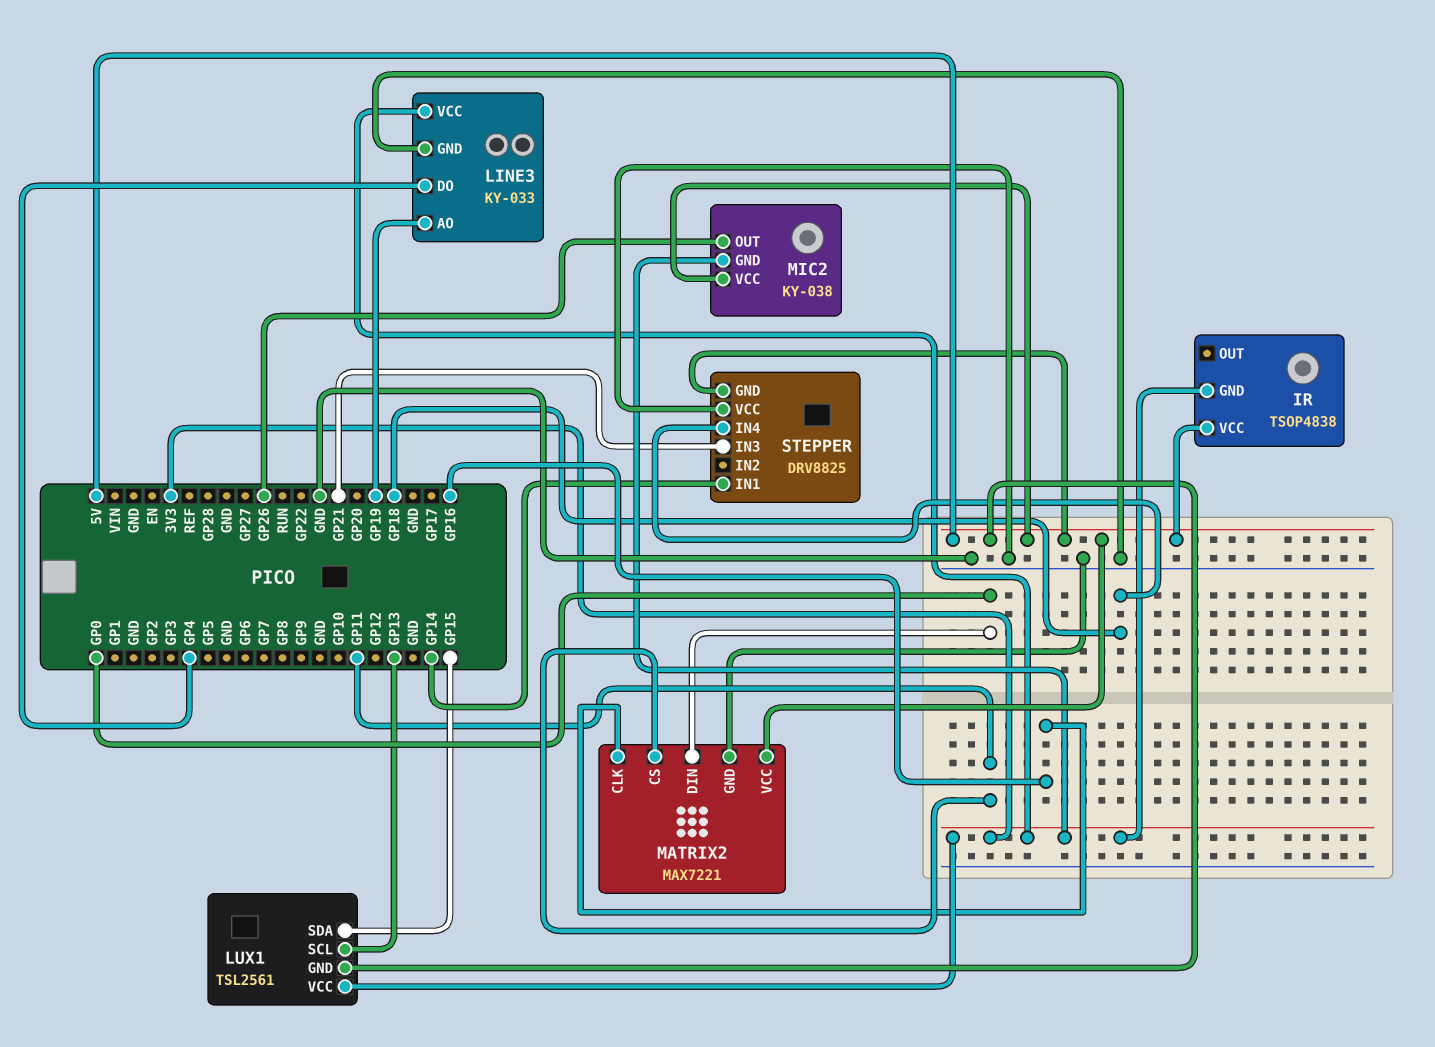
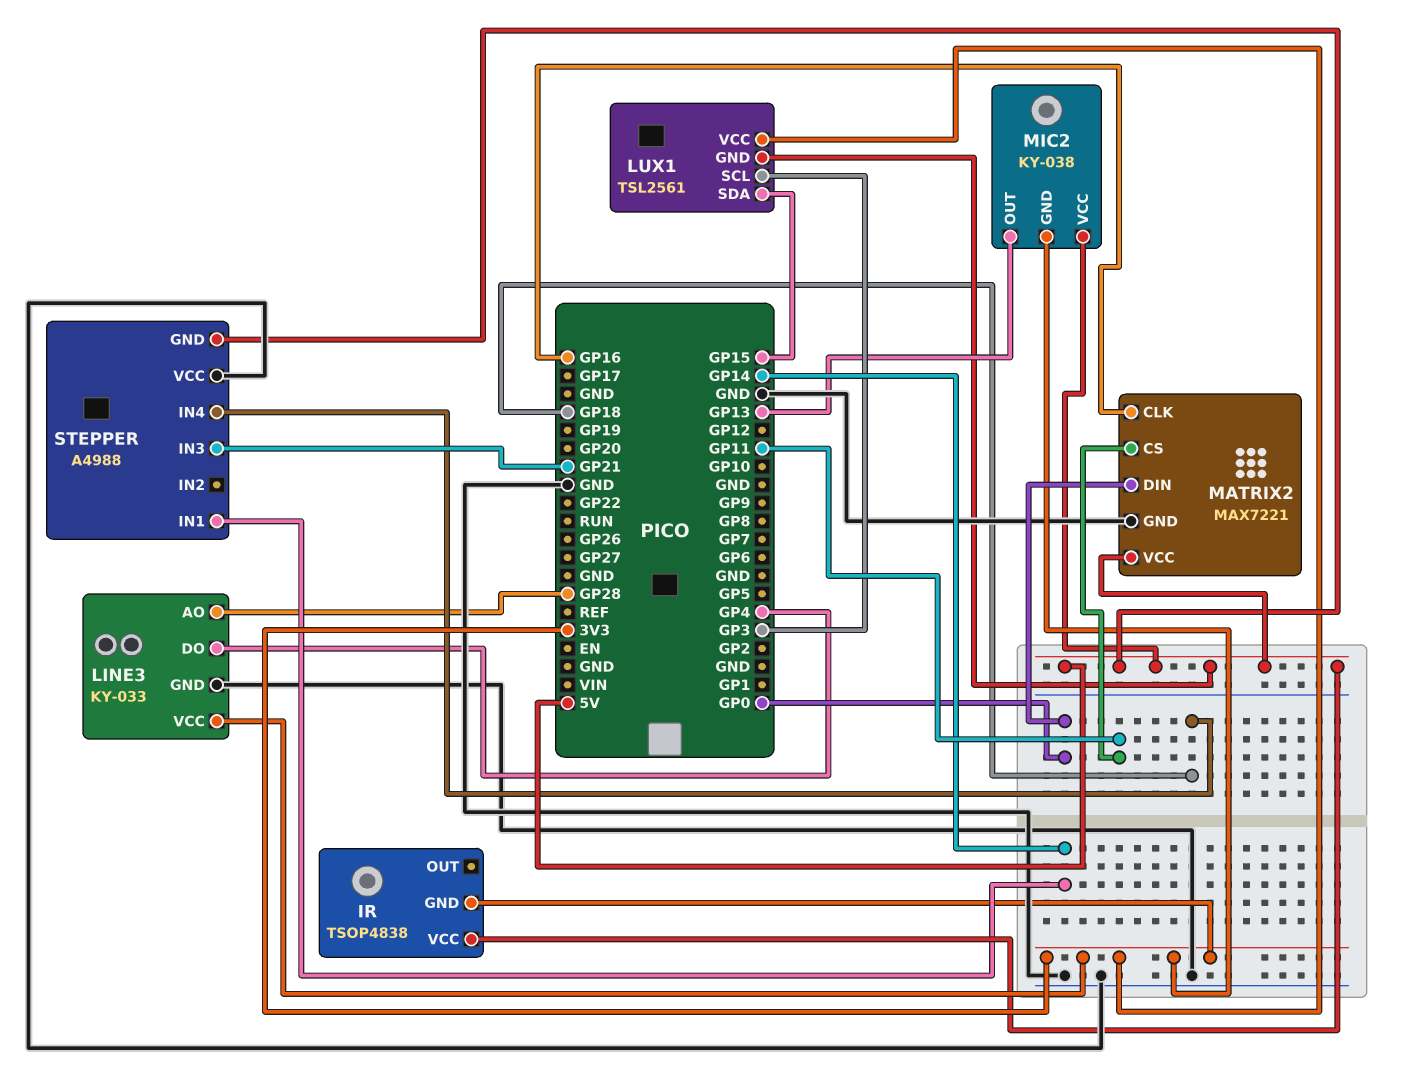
LINE3 pin AO: GP19 -> GP28
LUX1 pin SCL: GP13 -> GP3
MIC2 pin OUT: GP26 -> GP13
STEPPER: DRV8825 -> A4988

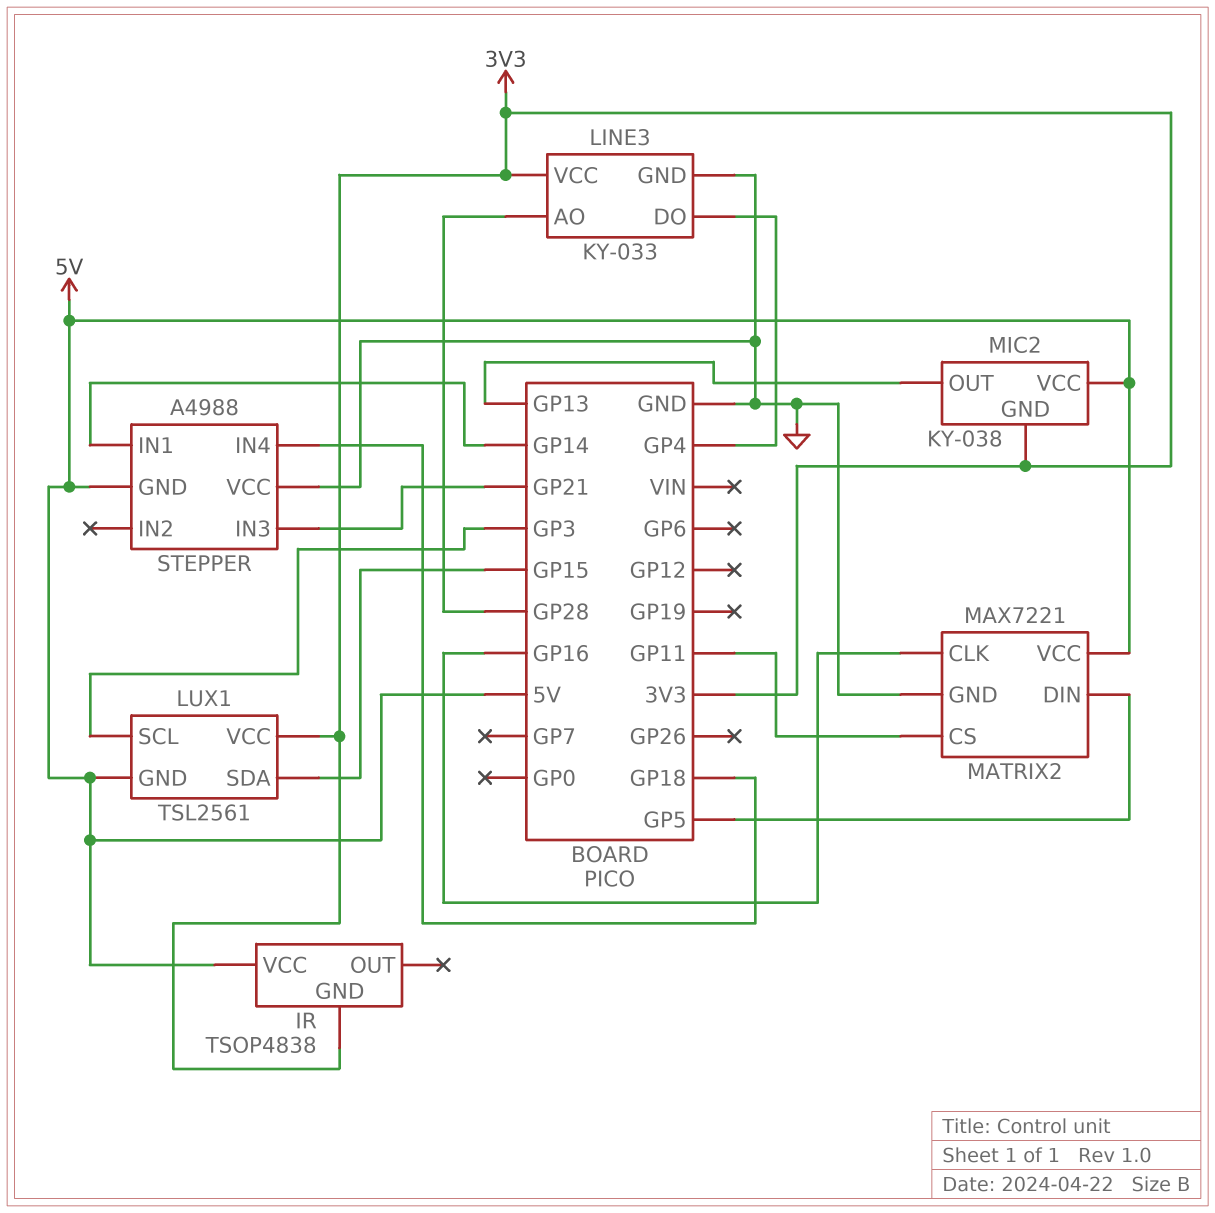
MATRIX2 pin DIN: GP0 -> GP5

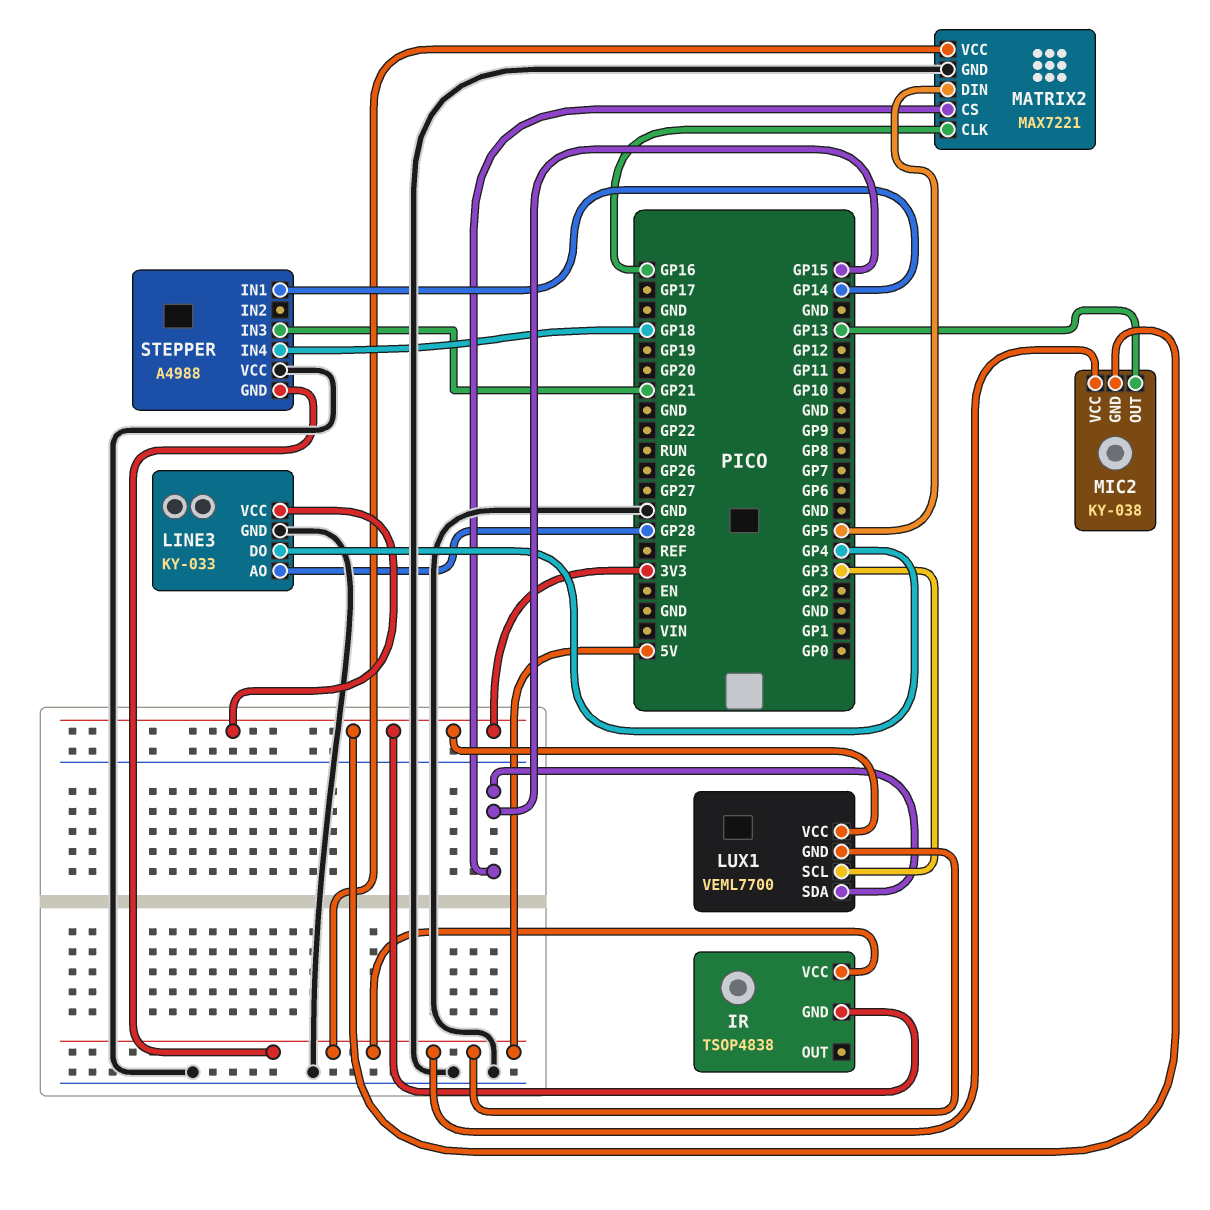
LUX1: TSL2561 -> VEML7700
MATRIX2 pin CS: GP11 -> GP15

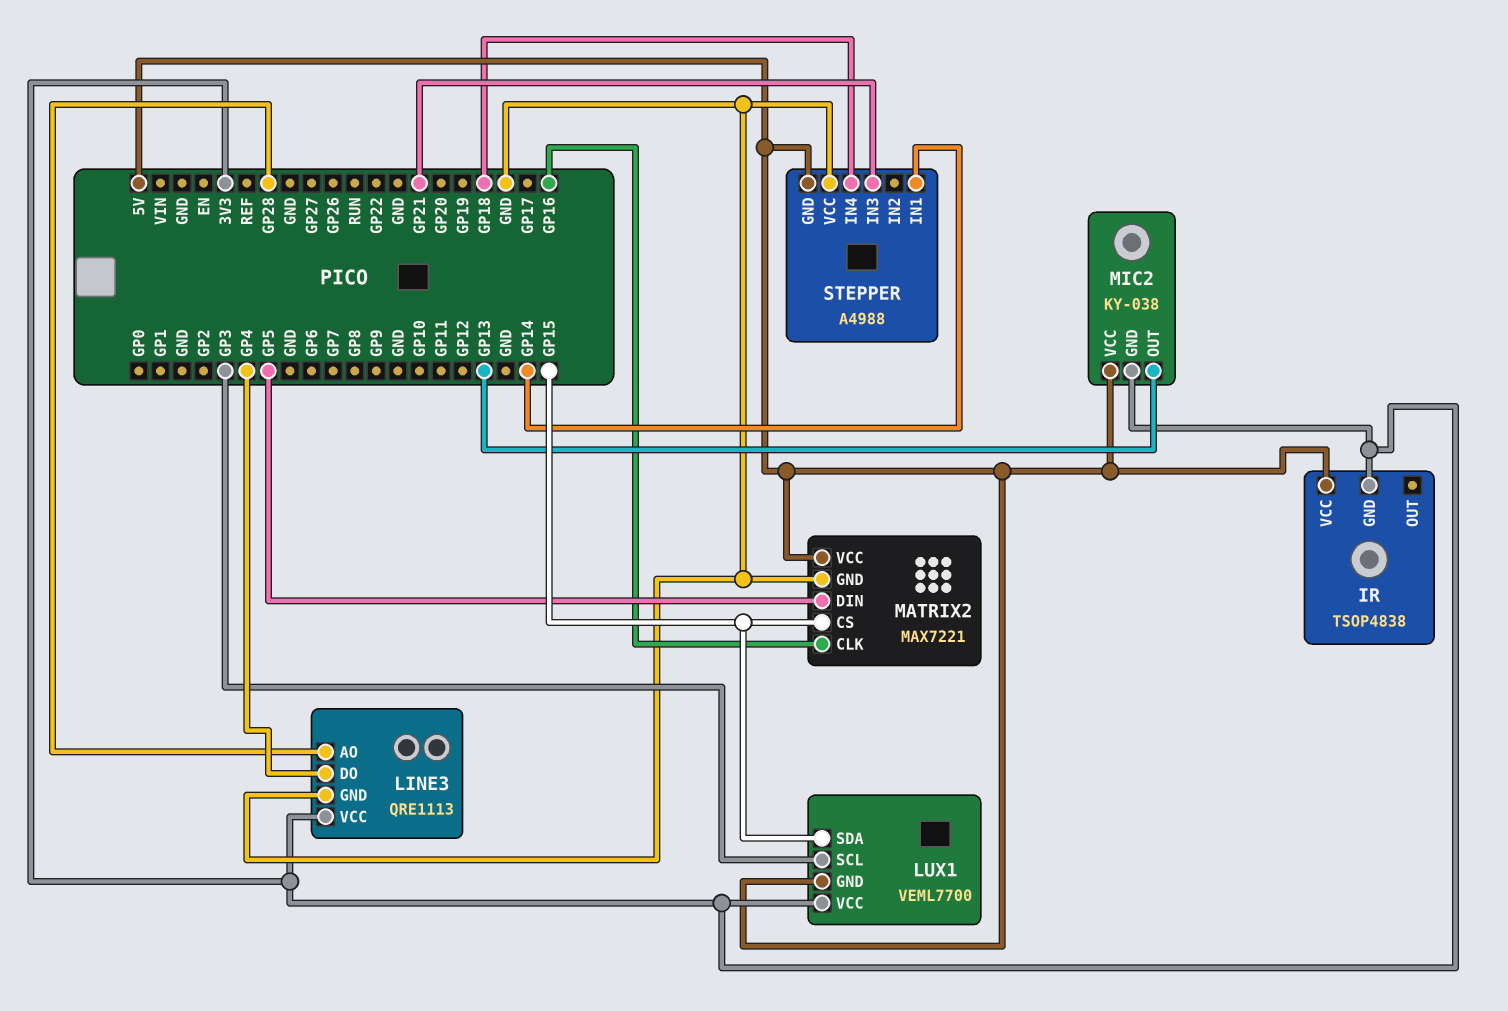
LINE3: KY-033 -> QRE1113

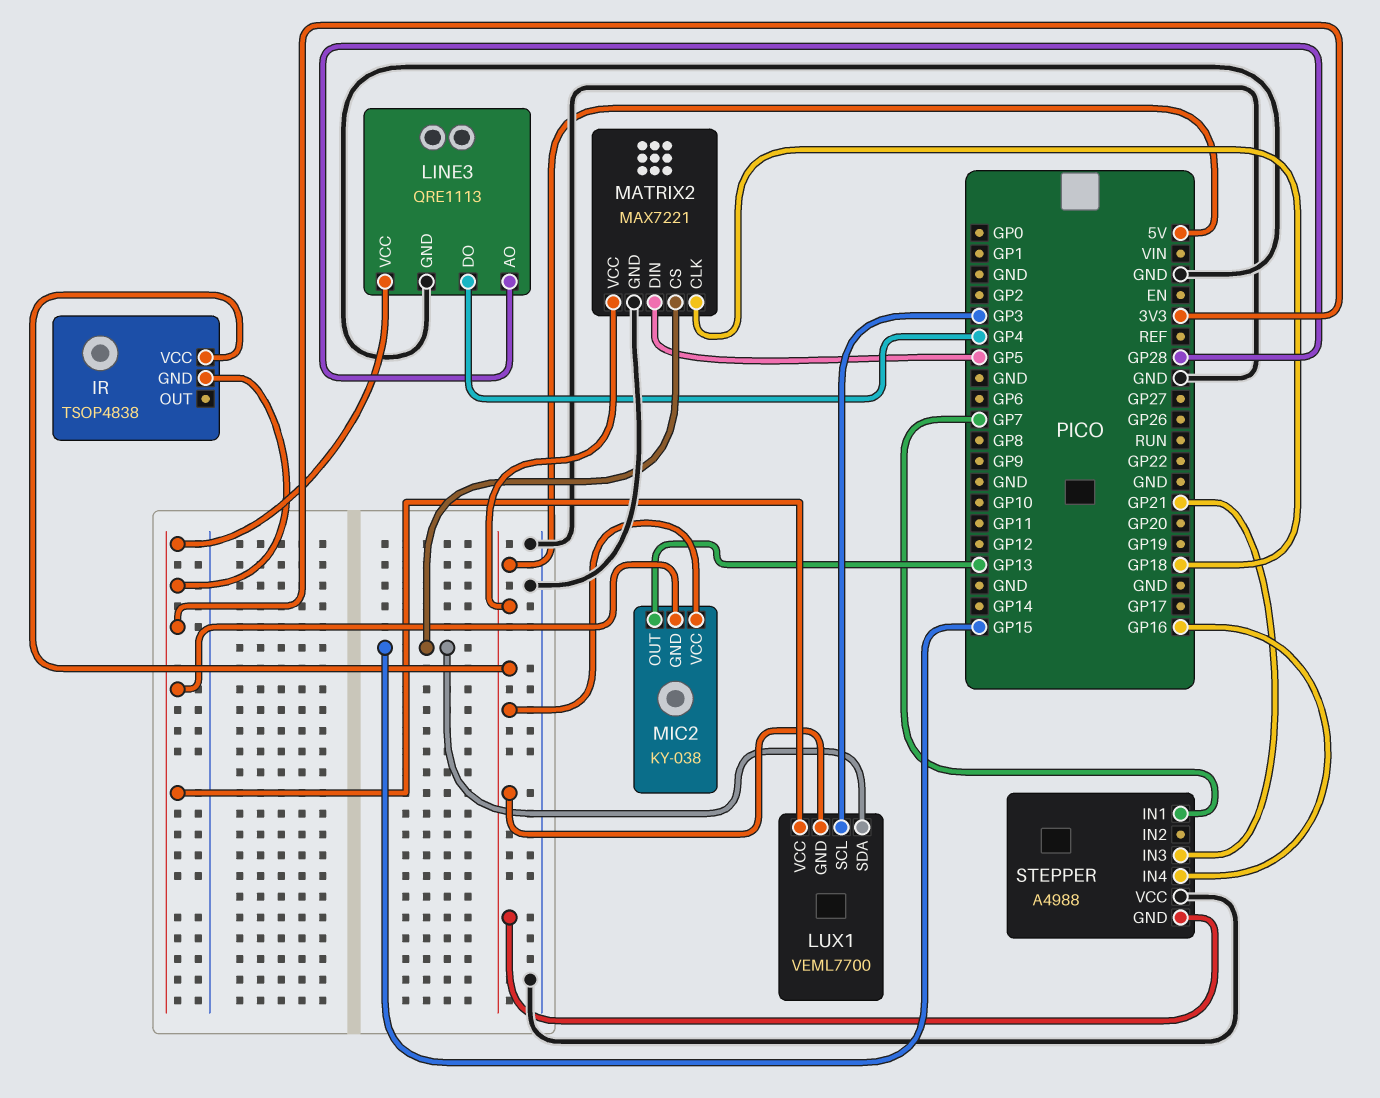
MATRIX2 pin CLK: GP16 -> GP18
STEPPER pin IN1: GP14 -> GP7
STEPPER pin IN4: GP18 -> GP16

